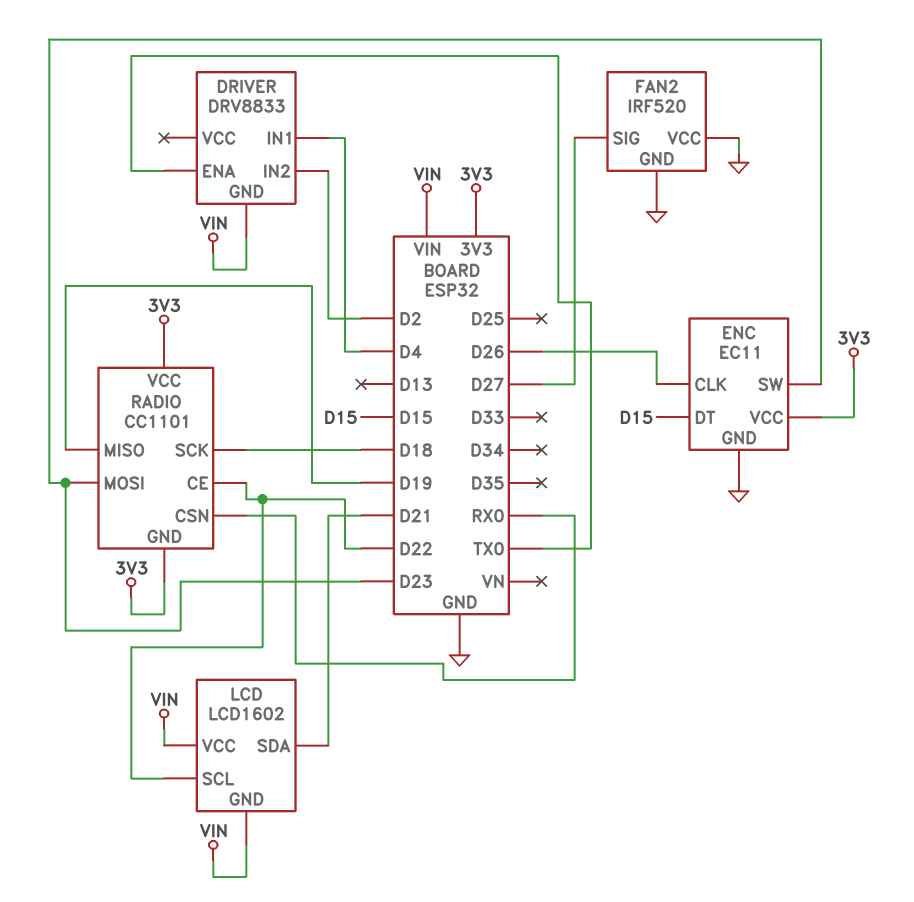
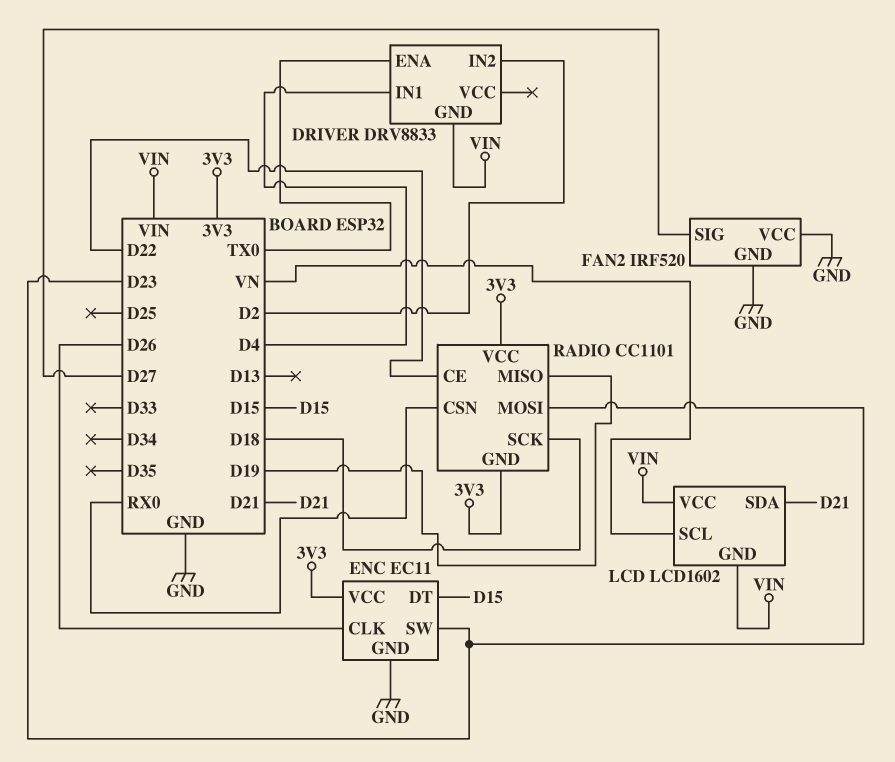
LCD pin SCL: D22 -> VN

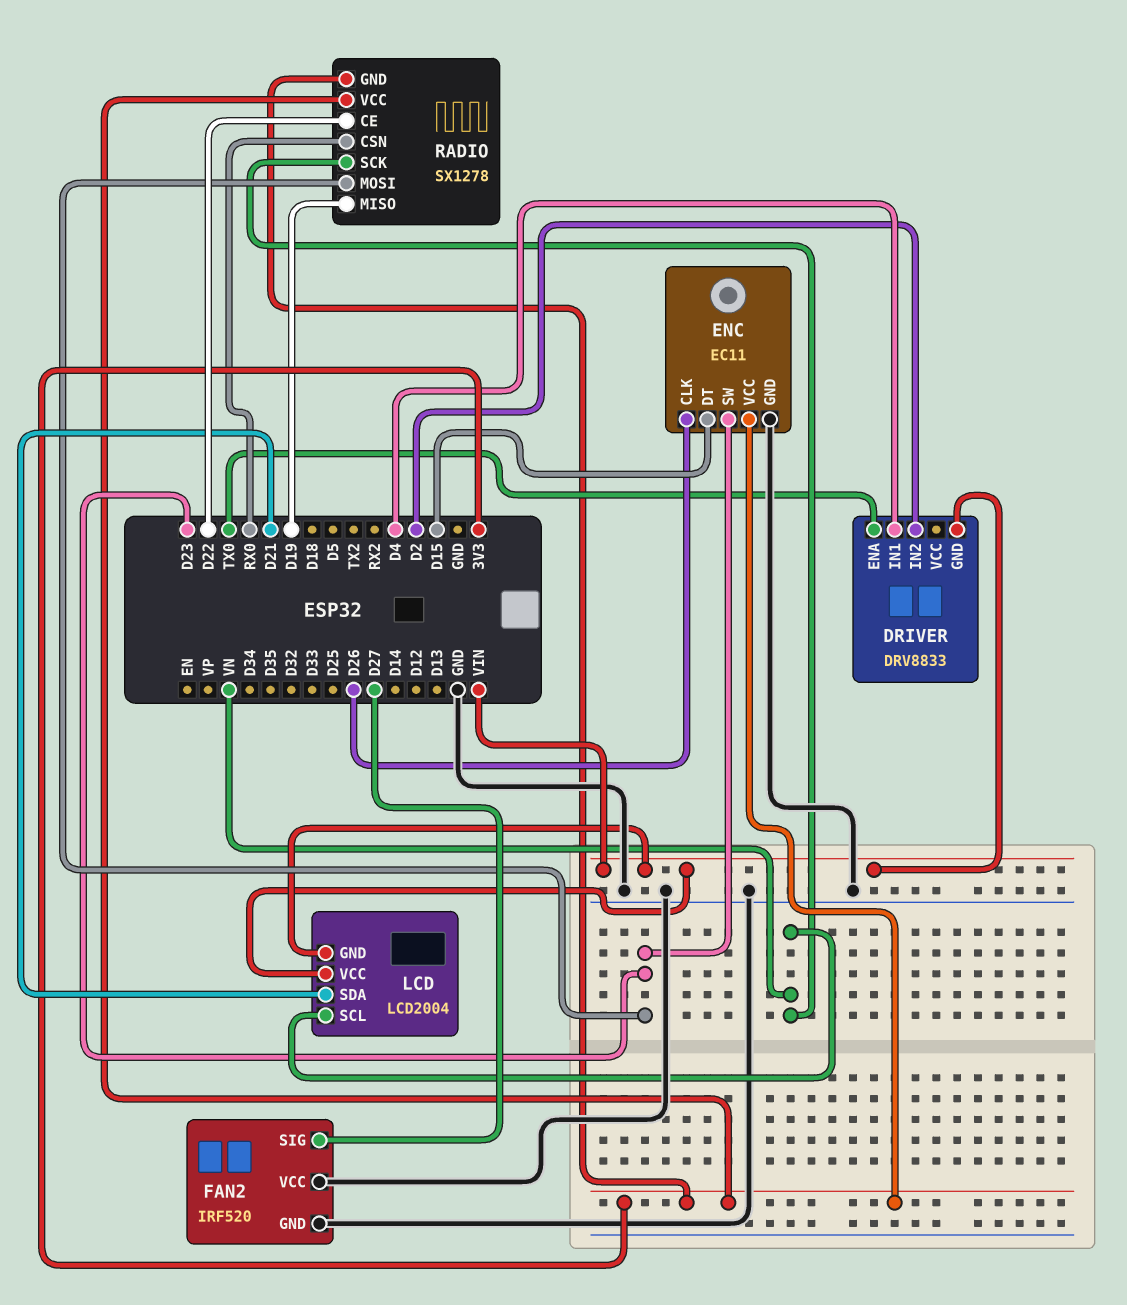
LCD: LCD1602 -> LCD2004
RADIO: CC1101 -> SX1278
RADIO pin SCK: D18 -> VN

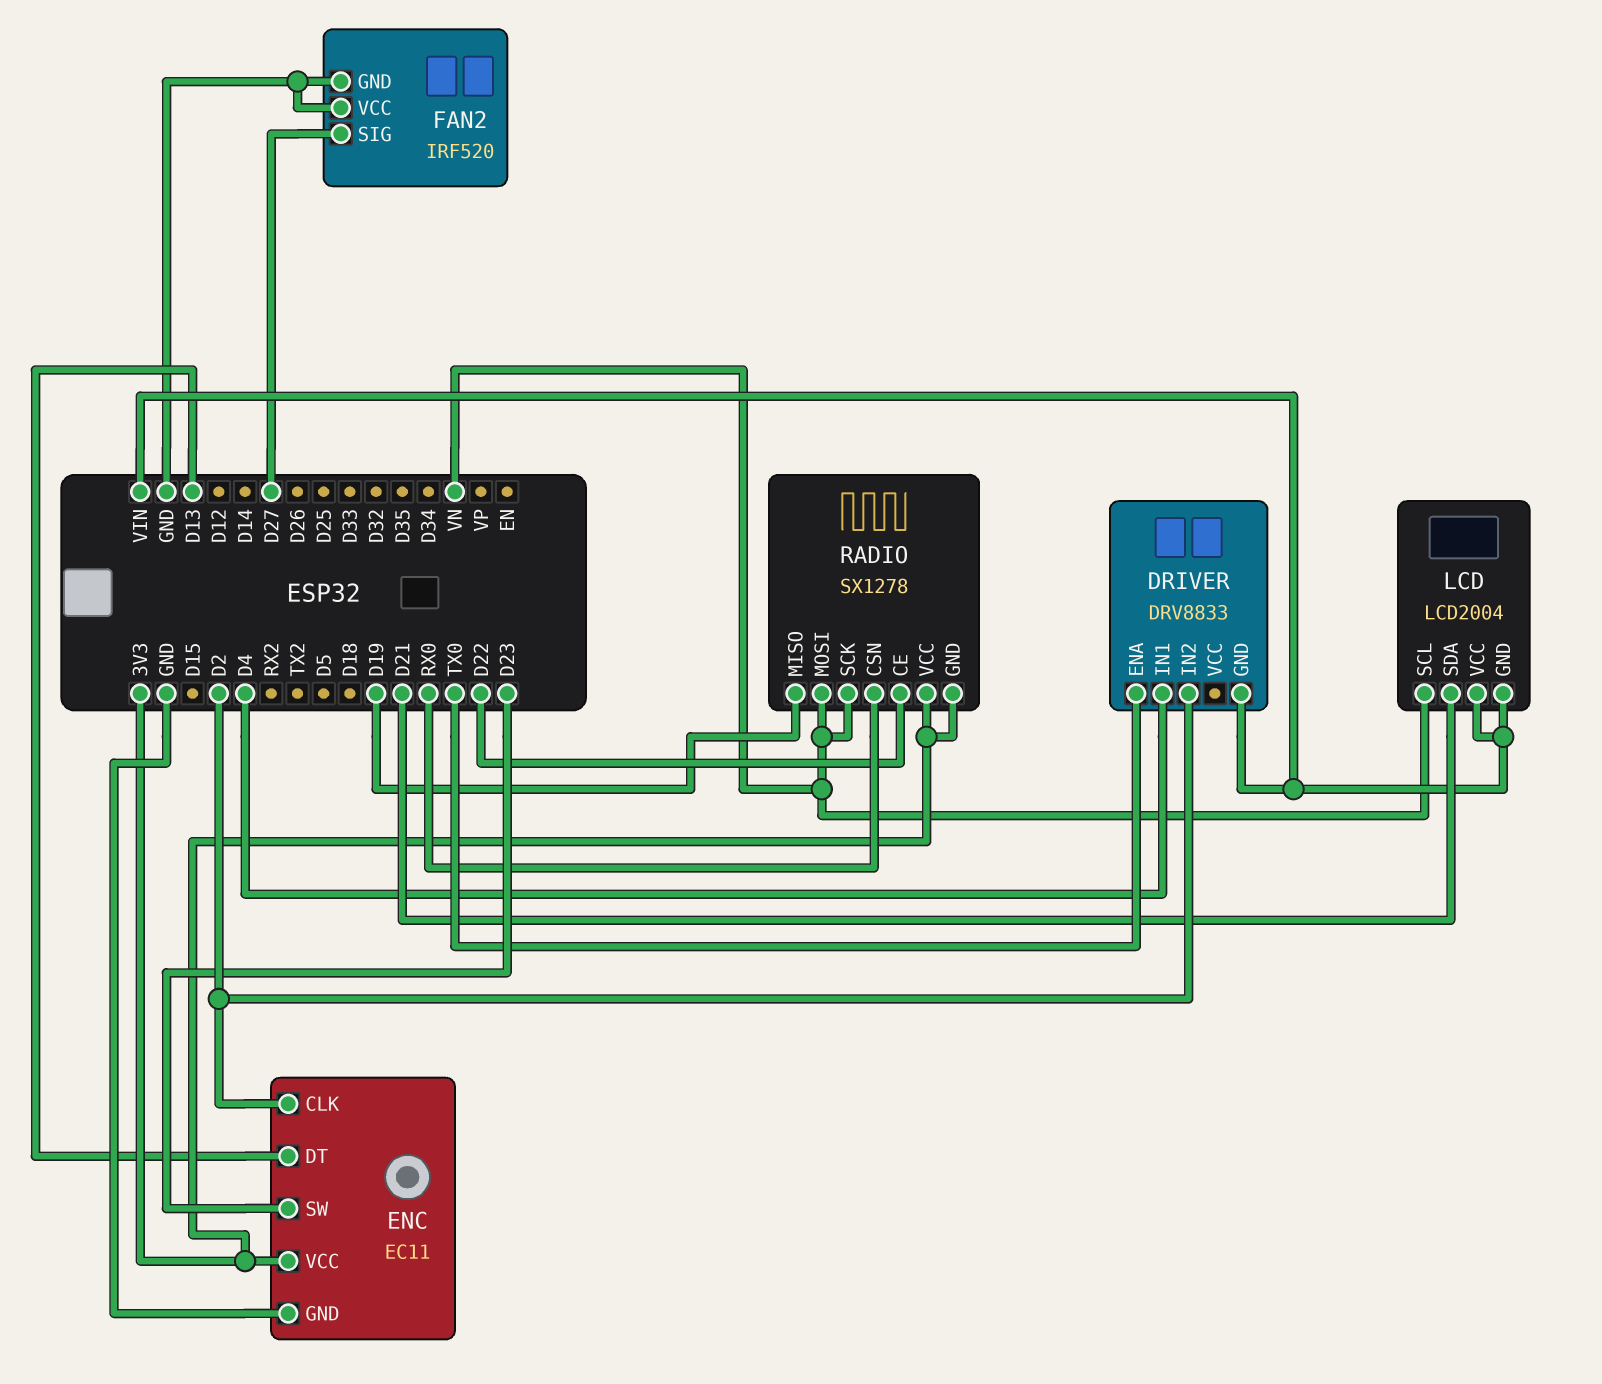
ENC pin CLK: D26 -> D2
ENC pin DT: D15 -> D13
RADIO pin MOSI: D23 -> VN

